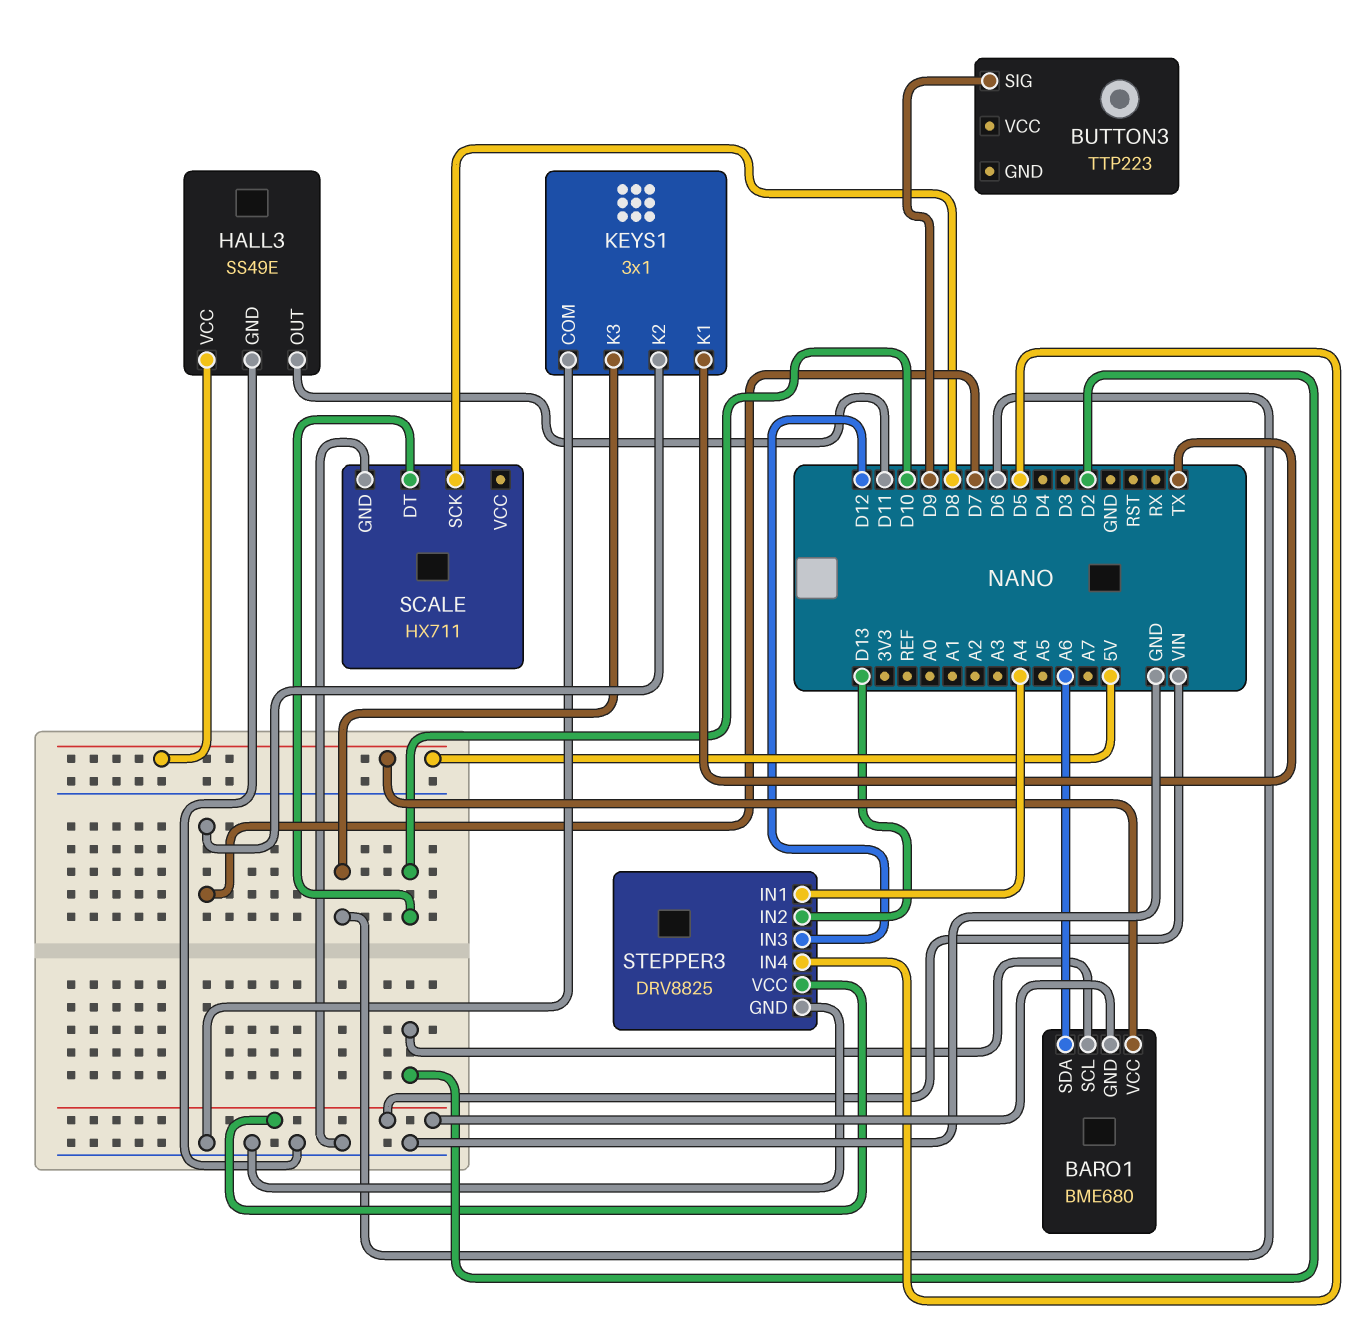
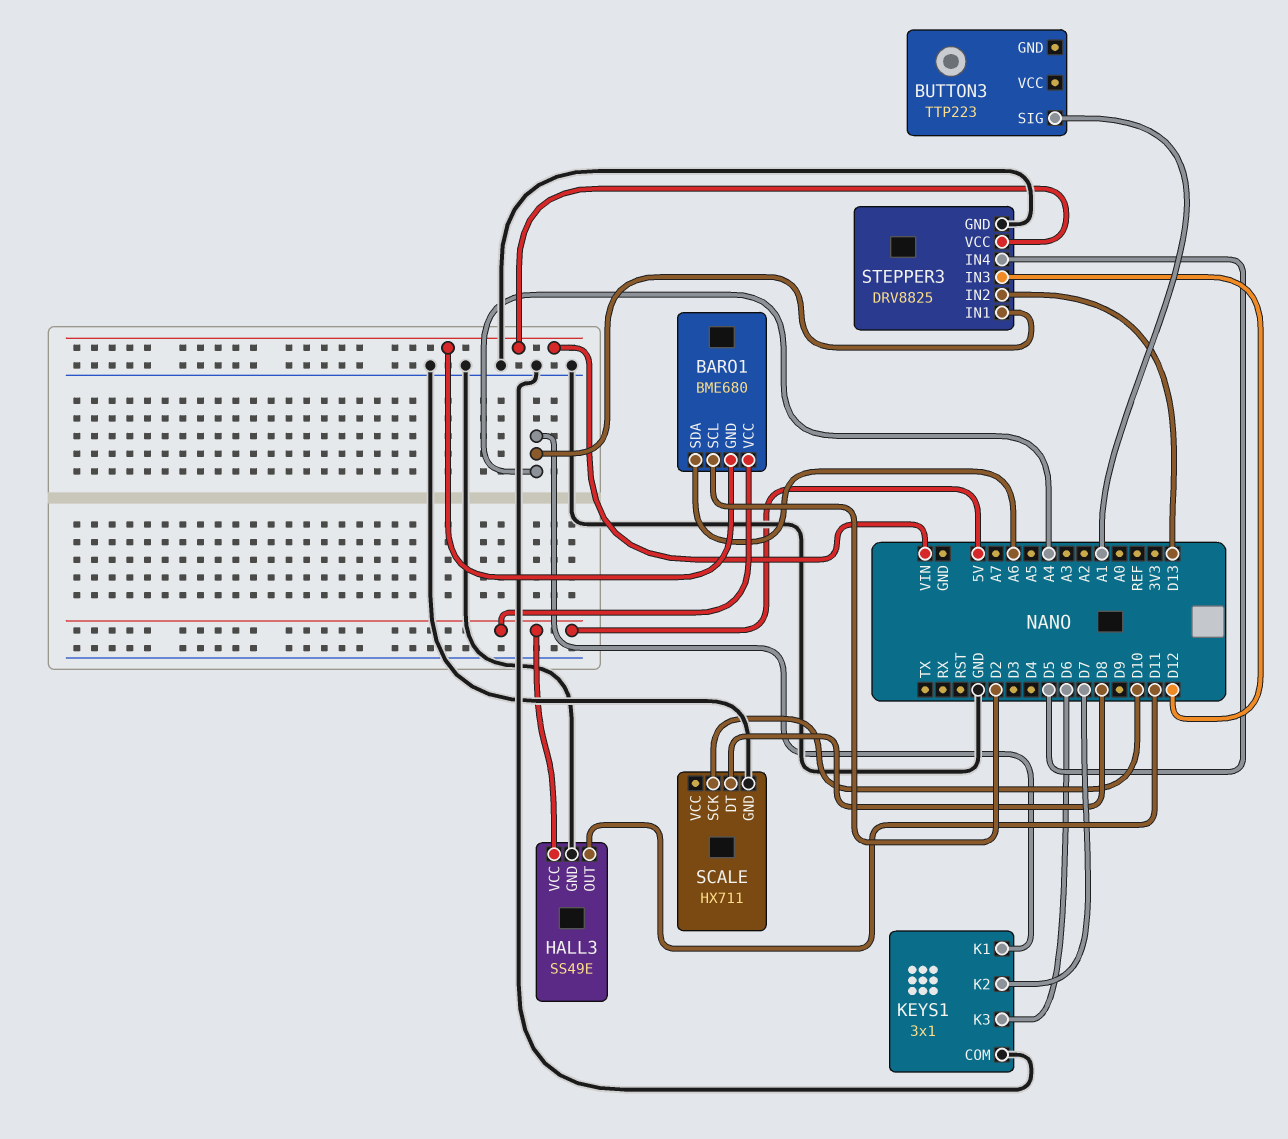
BUTTON3 pin SIG: D9 -> A1
KEYS1 pin K1: TX -> A4
SCALE pin DT: D10 -> D8
SCALE pin SCK: D8 -> D10

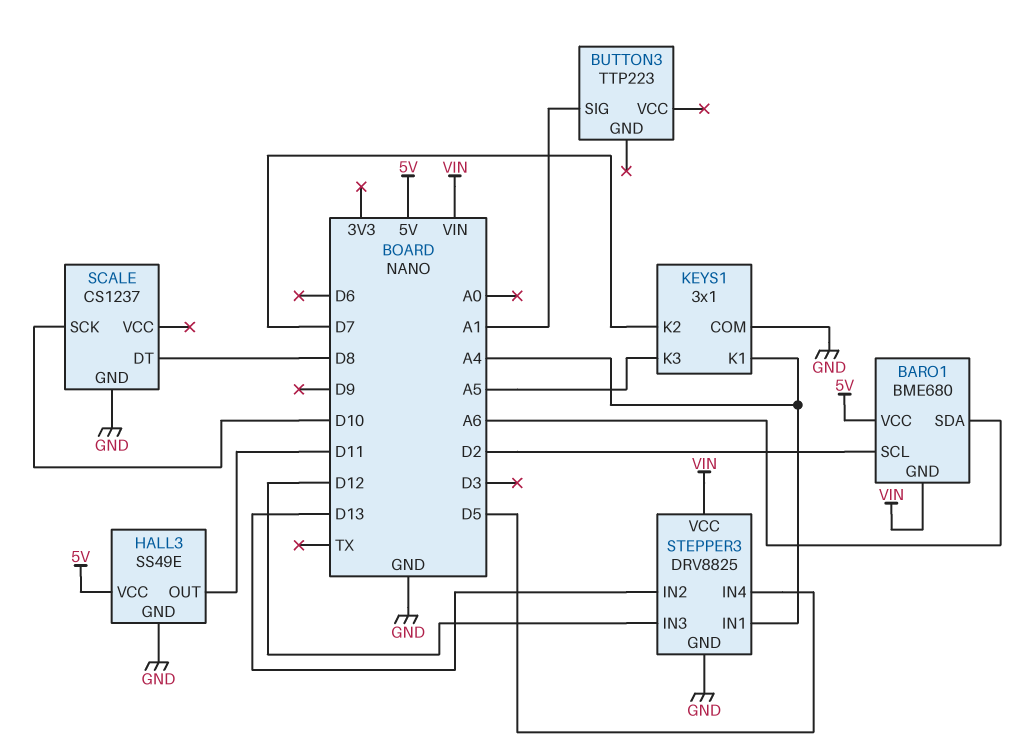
KEYS1 pin K3: D6 -> A5
SCALE: HX711 -> CS1237

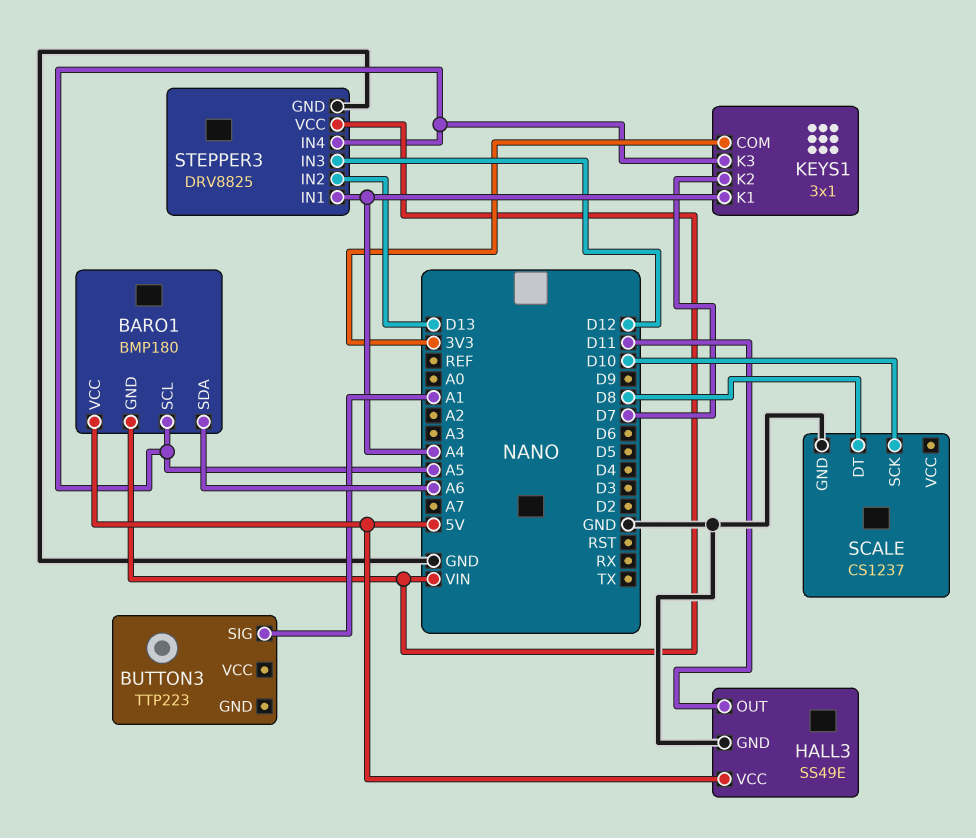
BARO1: BME680 -> BMP180
BARO1 pin SCL: D2 -> A5
KEYS1 pin COM: GND -> 3V3
STEPPER3 pin IN4: D5 -> A5

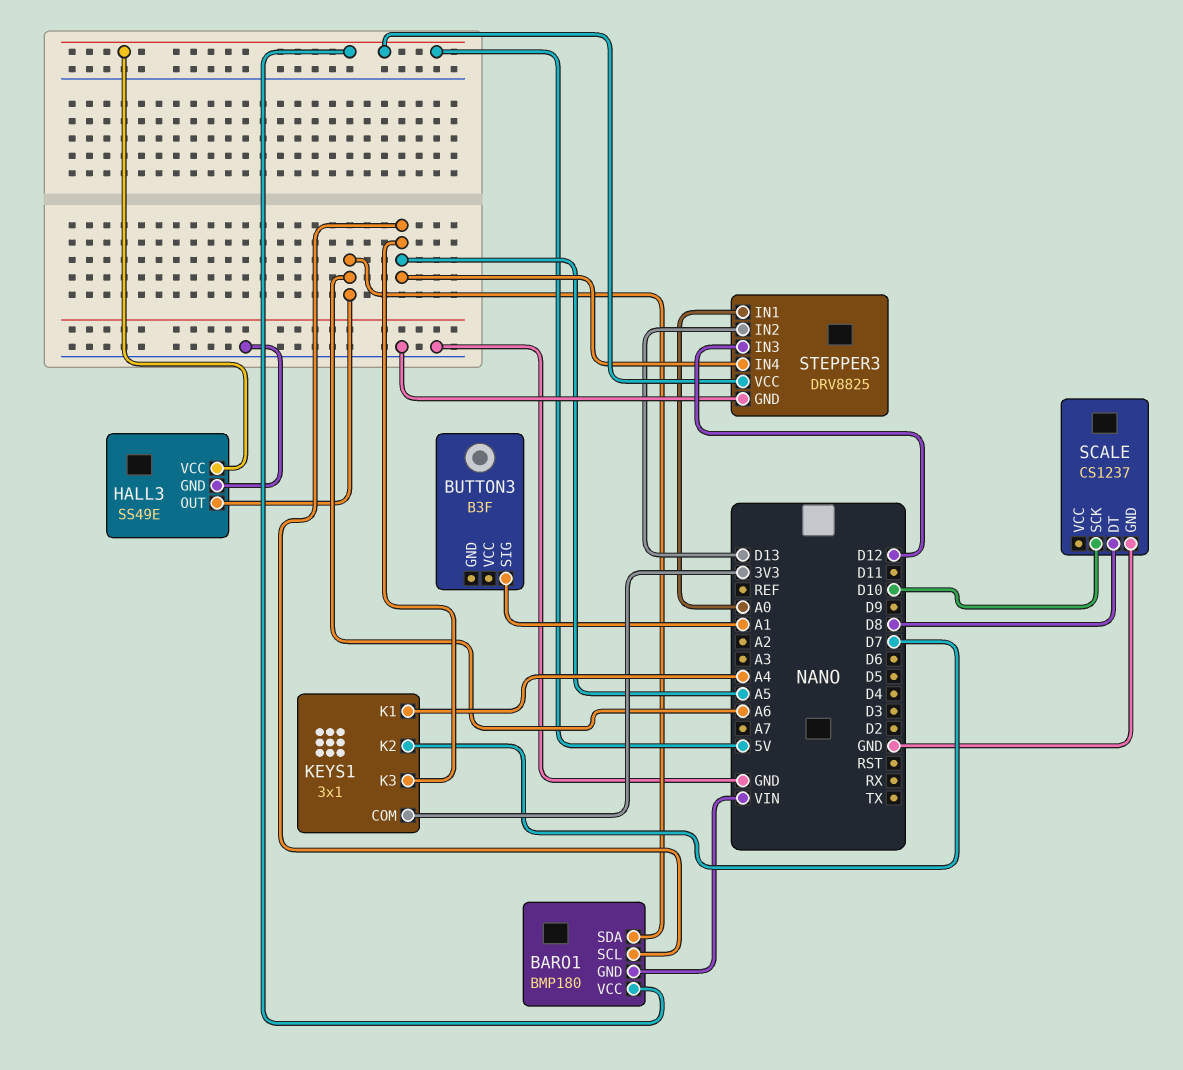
BUTTON3: TTP223 -> B3F
HALL3 pin OUT: D11 -> A6
STEPPER3 pin IN1: A4 -> A0
STEPPER3 pin VCC: VIN -> 5V

